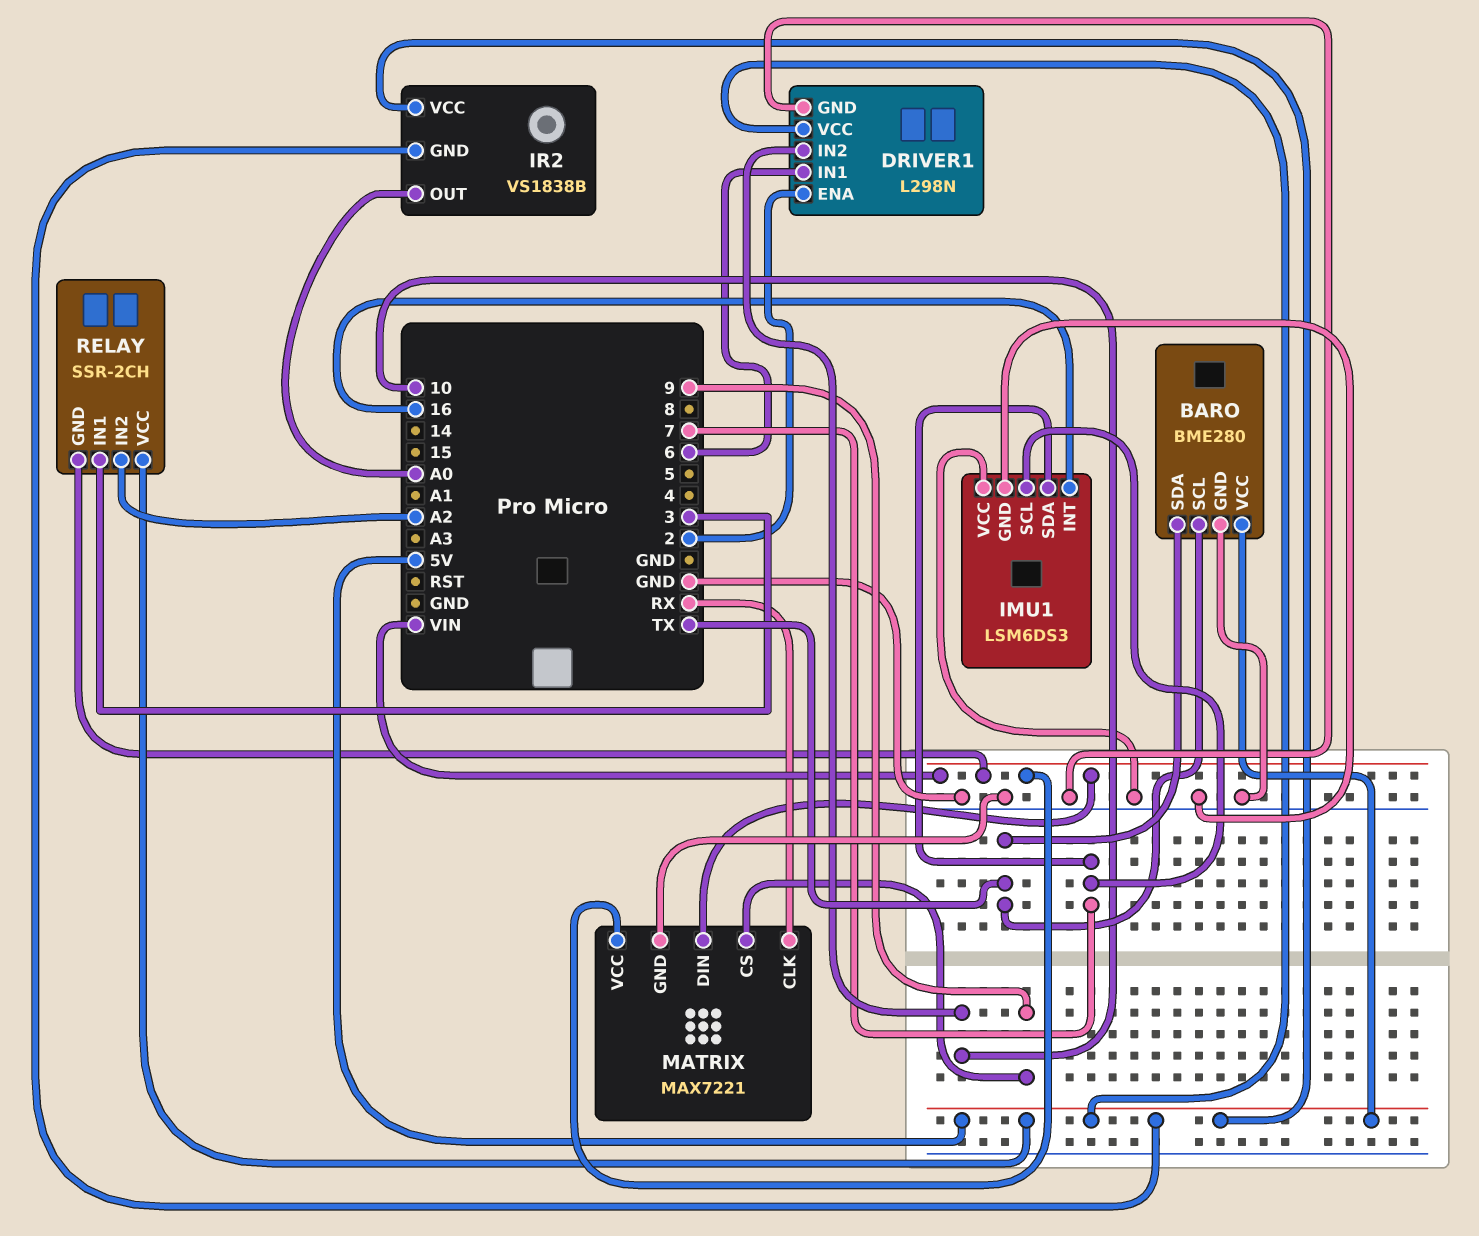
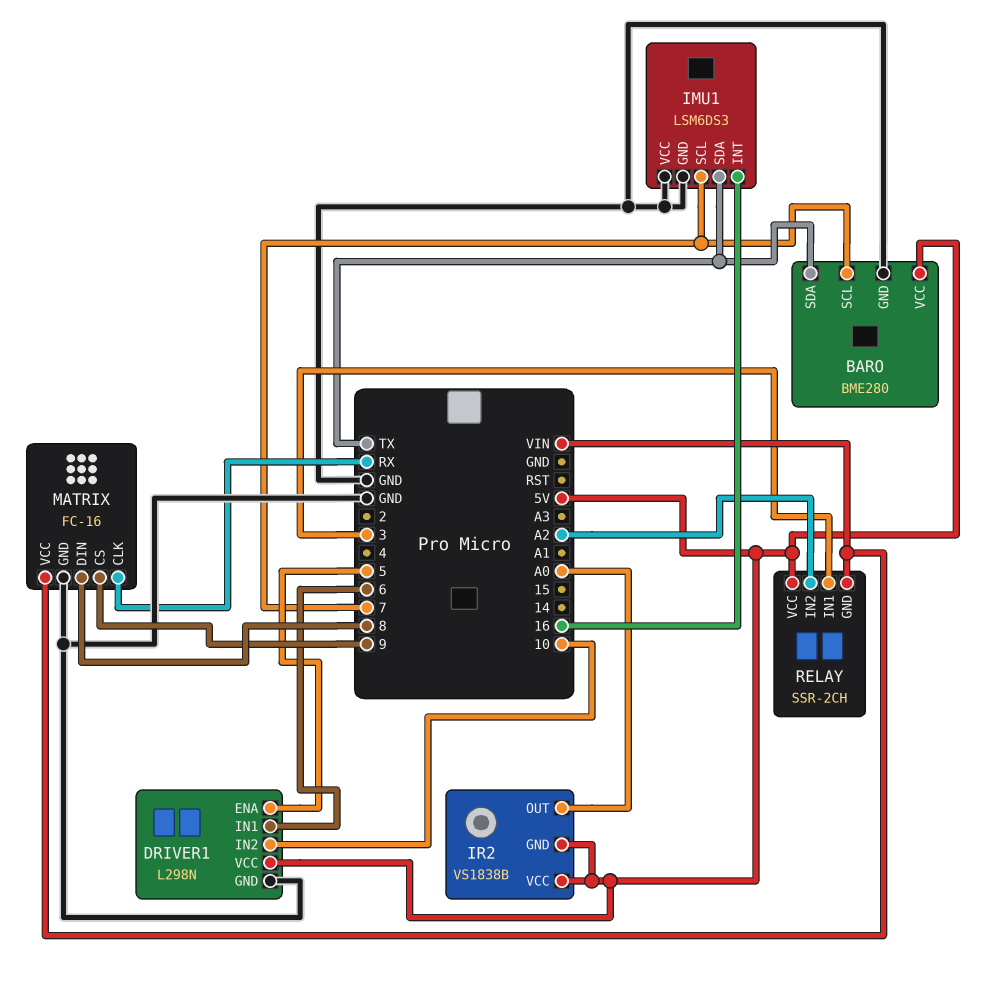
BARO pin SCL: TX -> 7
DRIVER1 pin ENA: 2 -> 5
IMU1 pin SDA: 7 -> TX
MATRIX: MAX7221 -> FC-16
MATRIX pin DIN: VIN -> 8

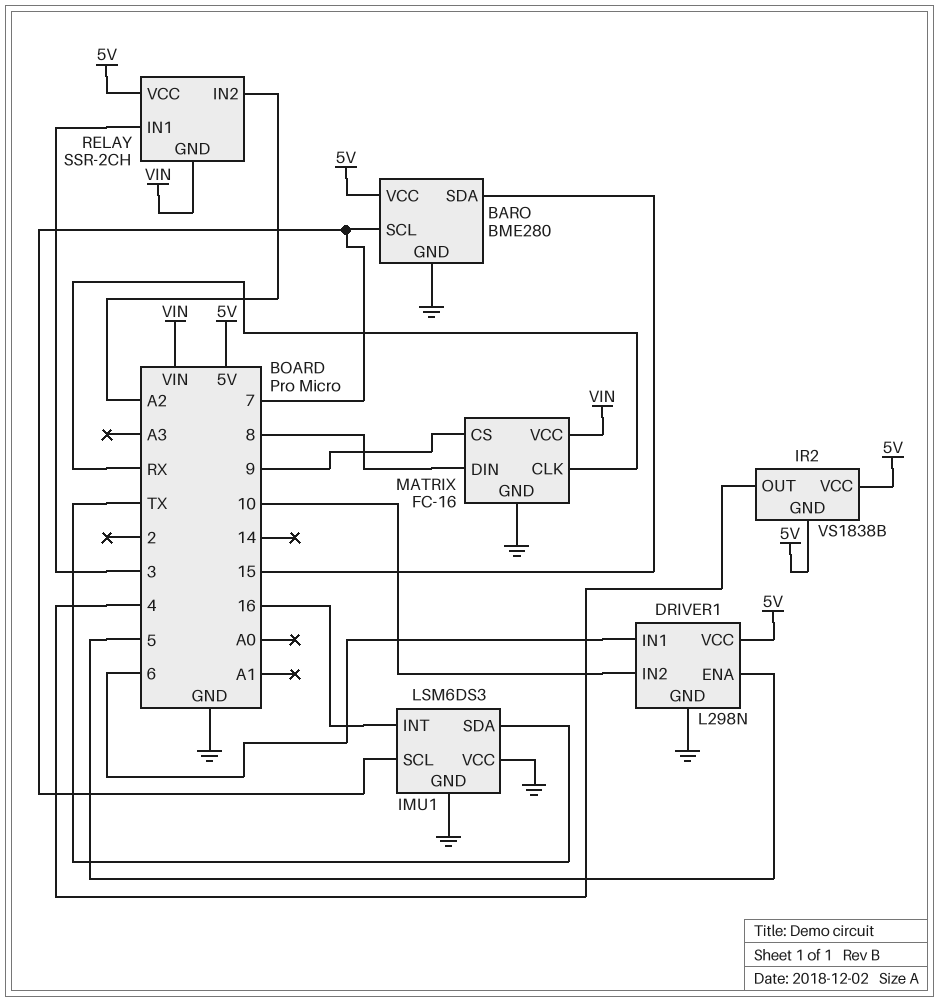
BARO pin SDA: TX -> 15
IR2 pin OUT: A0 -> 4

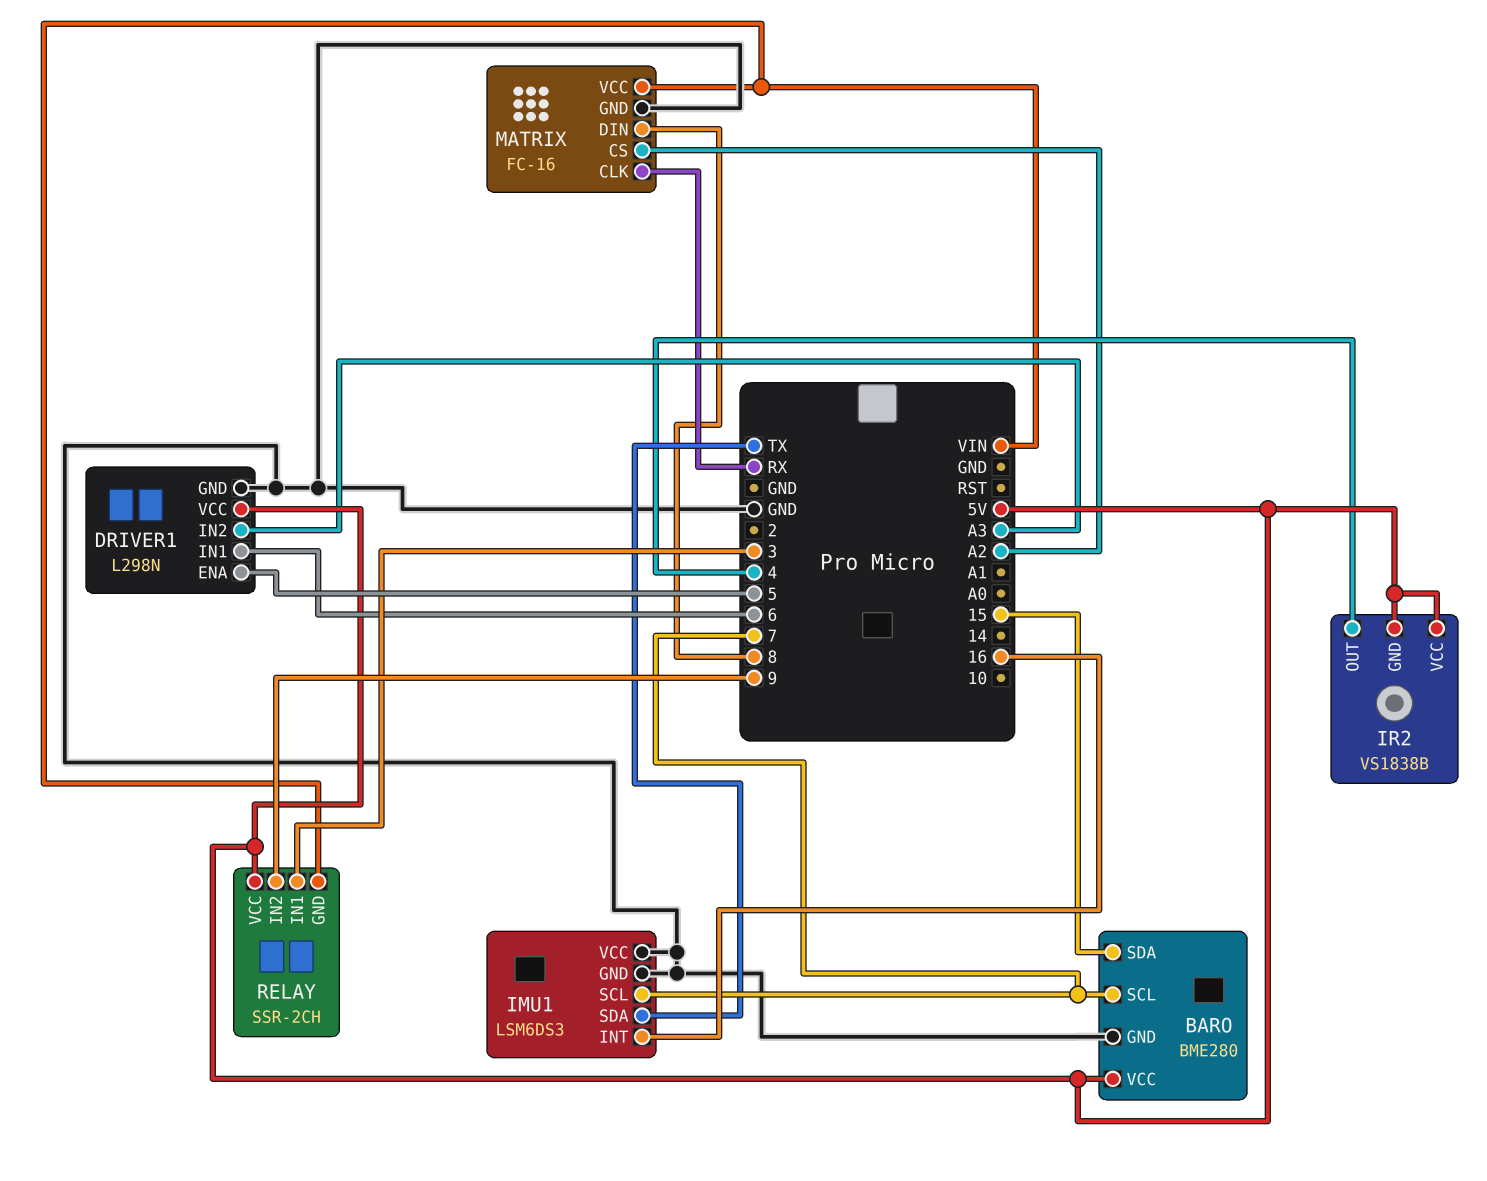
DRIVER1 pin IN2: 10 -> A3
MATRIX pin CS: 9 -> A2
RELAY pin IN2: A2 -> 9

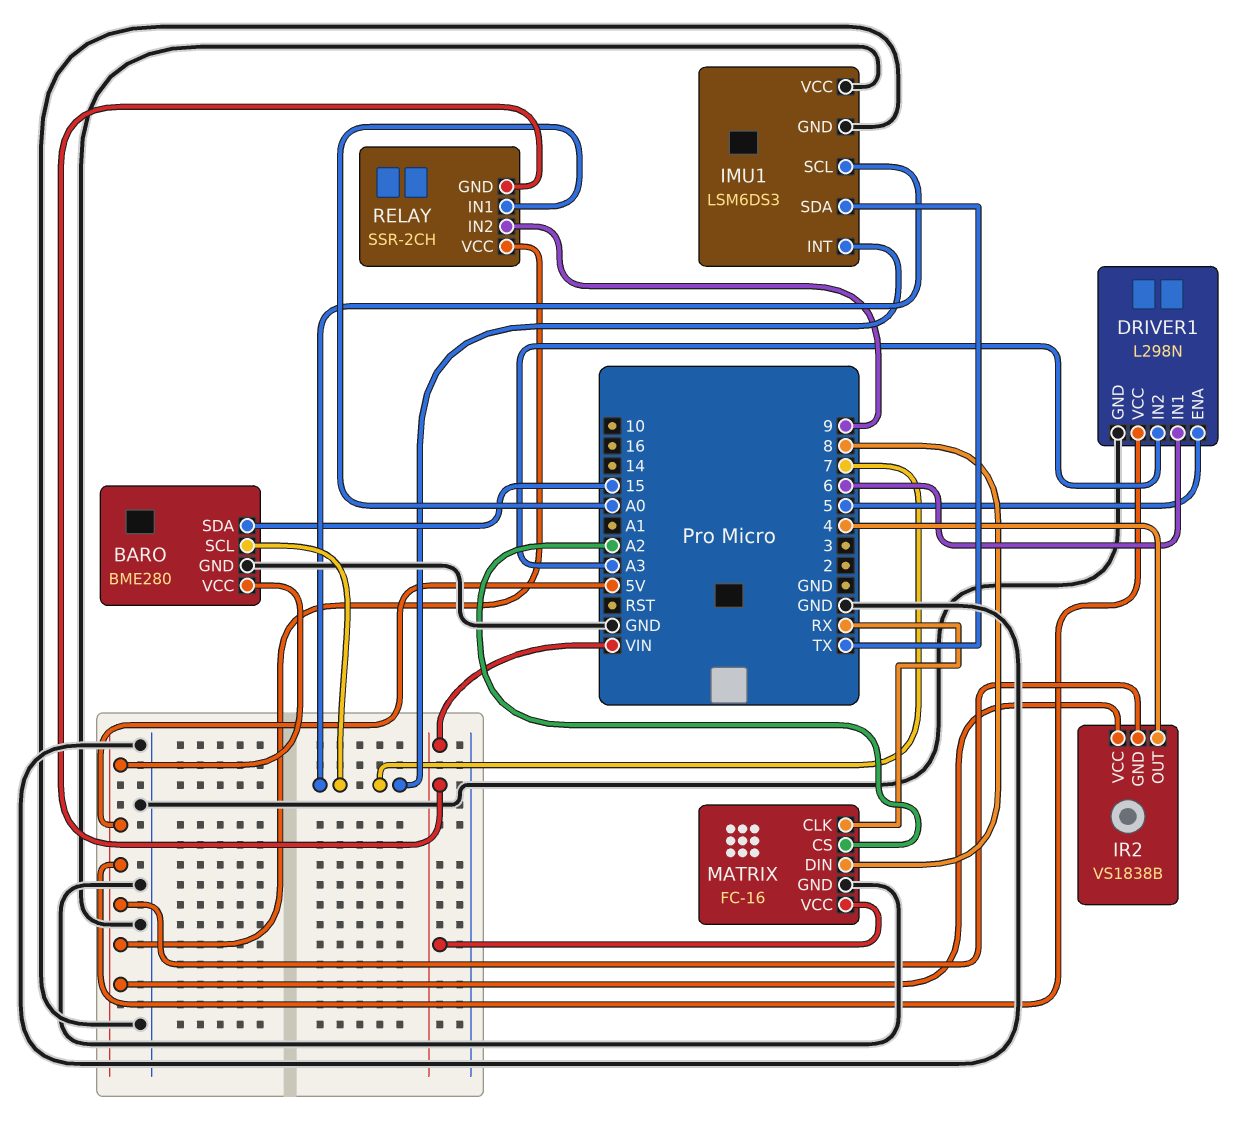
IMU1 pin INT: 16 -> 7
RELAY pin IN1: 3 -> A0

